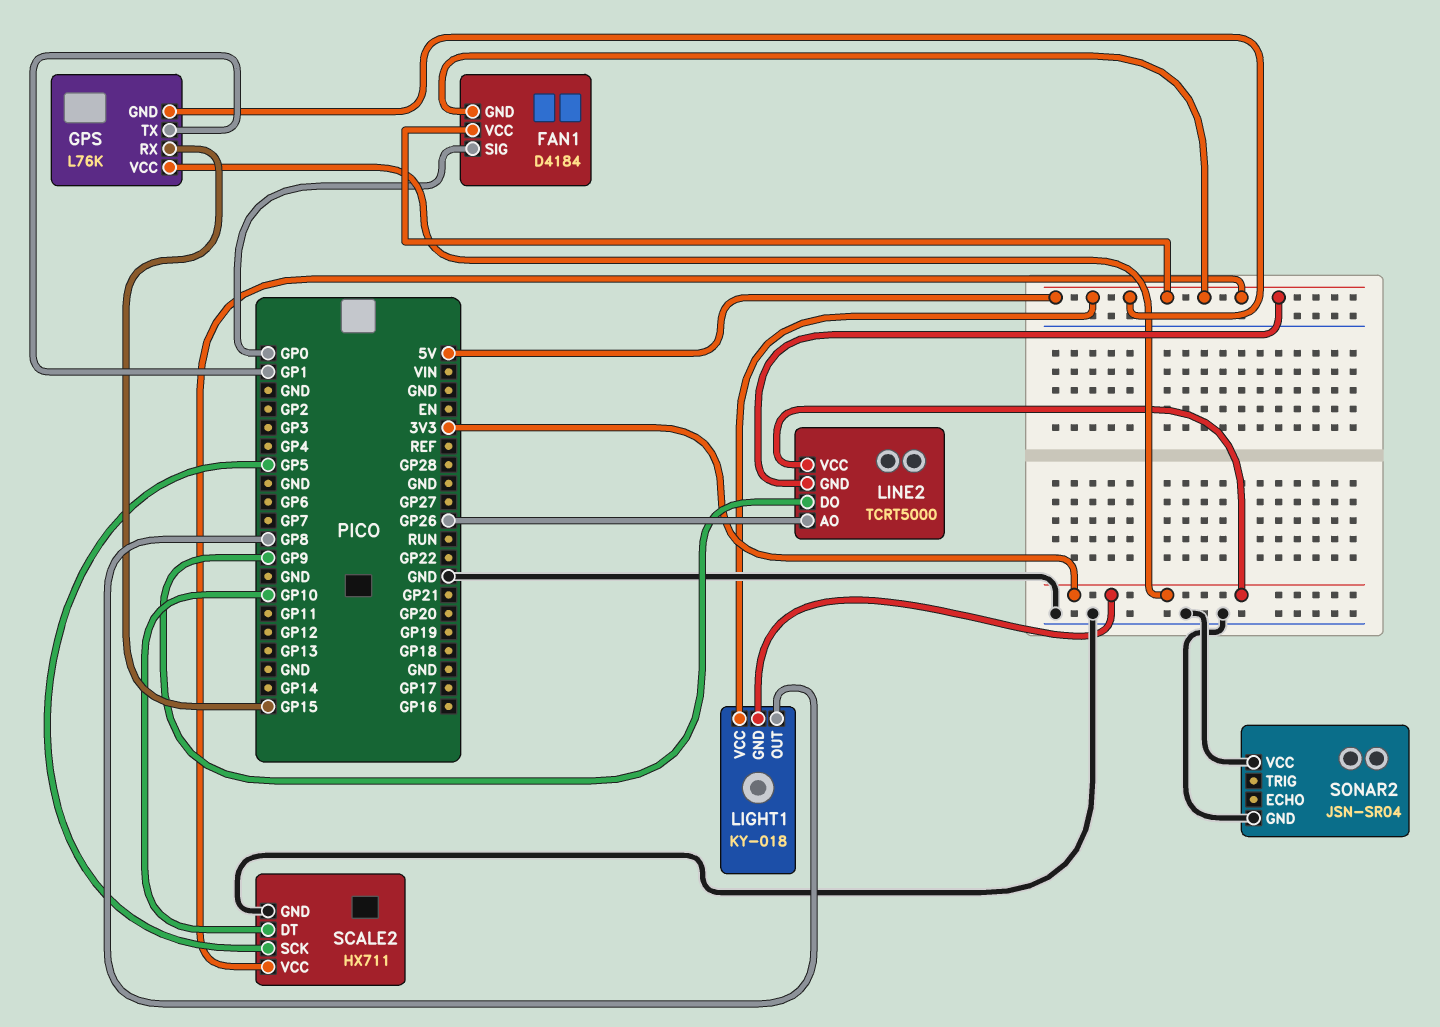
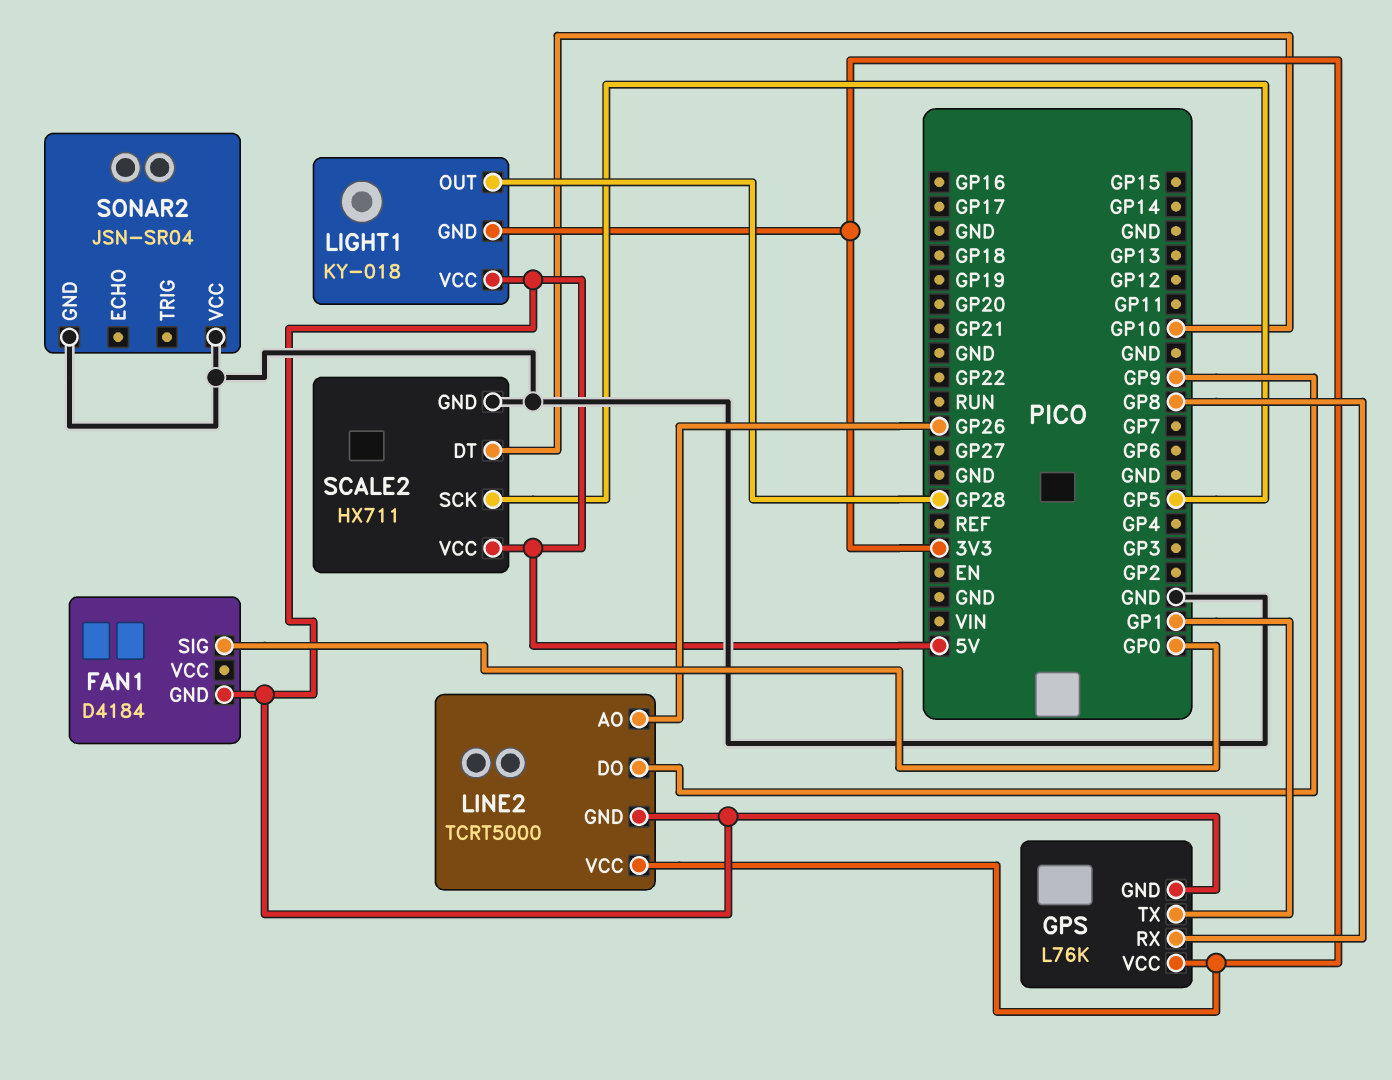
FAN1 pin VCC: 5V -> none
GPS pin RX: GP15 -> GP8
LIGHT1 pin OUT: GP8 -> GP28

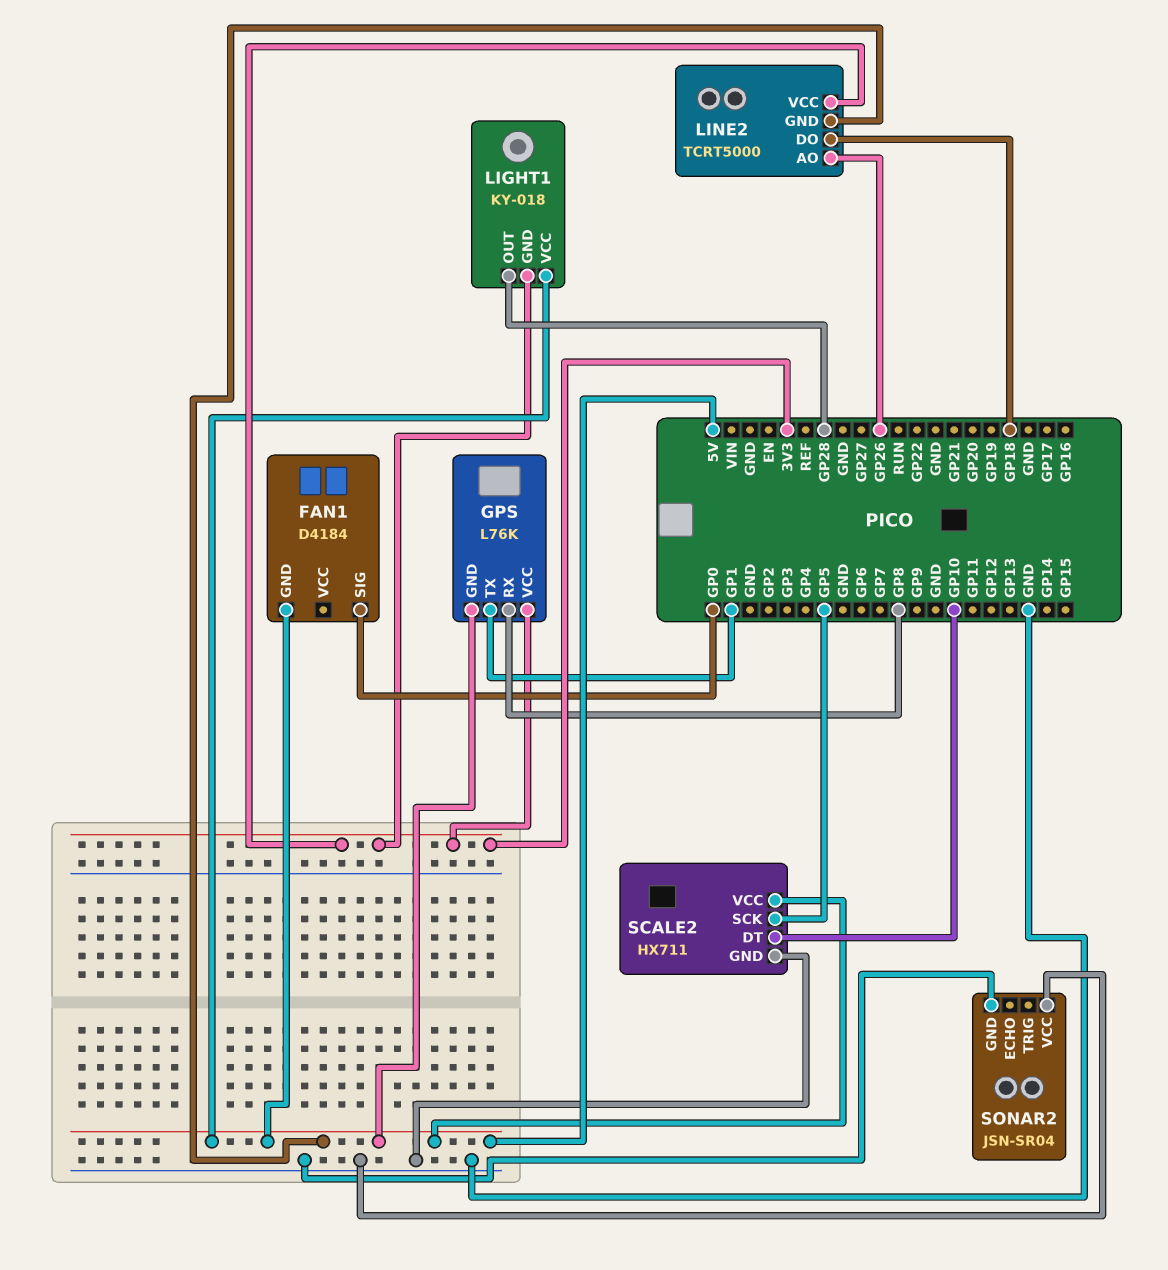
LINE2 pin DO: GP9 -> GP18

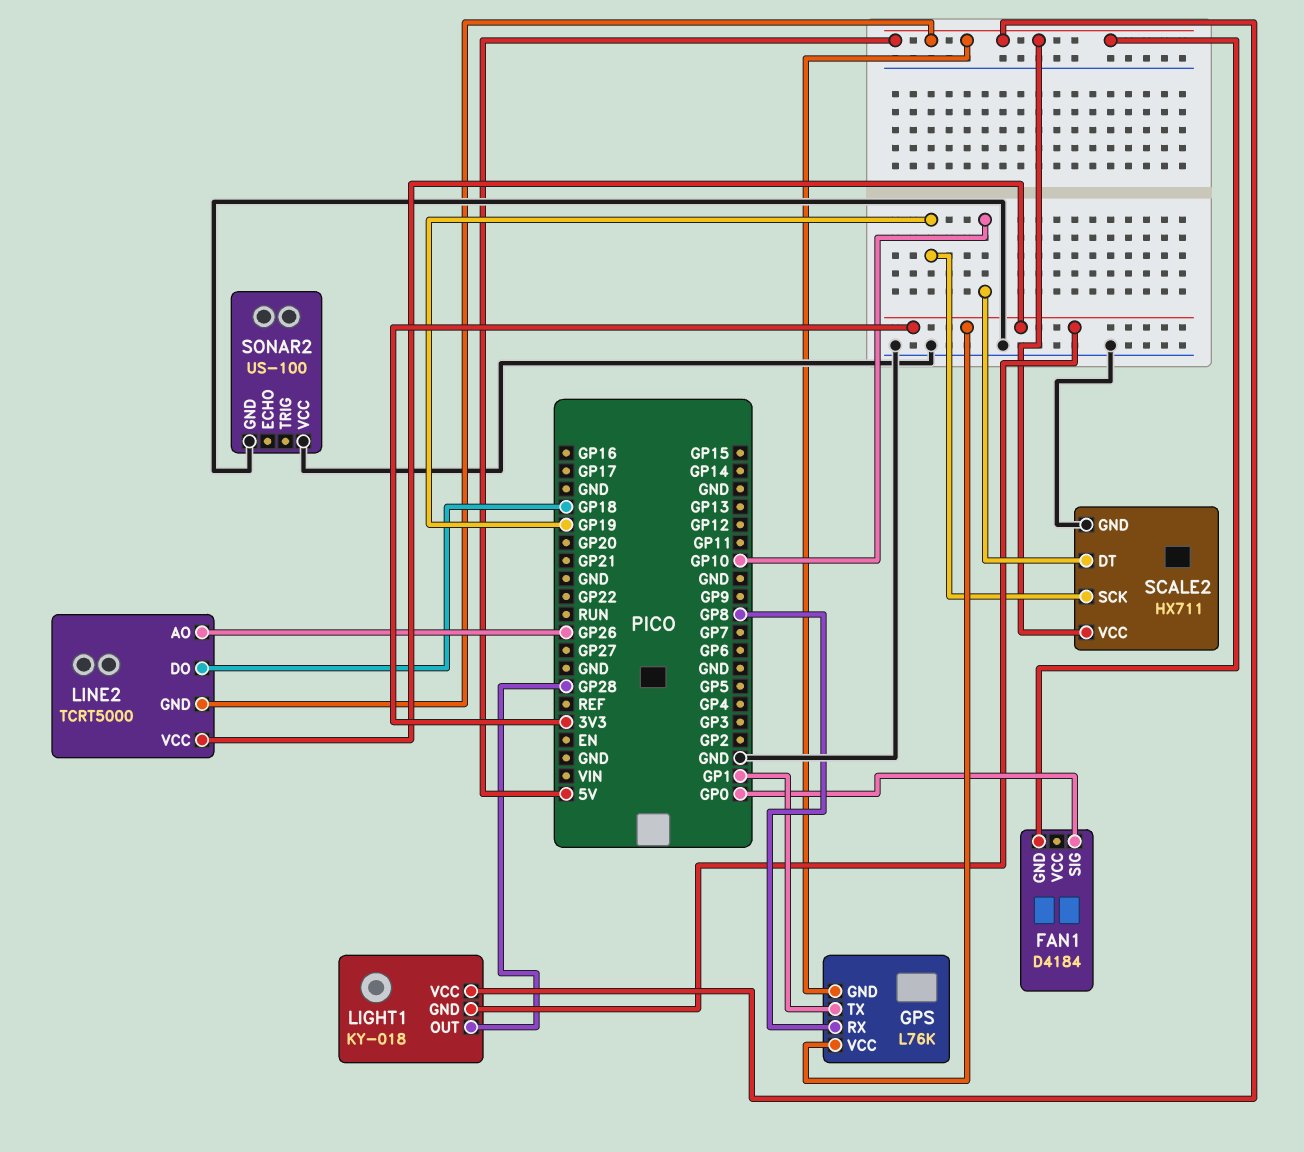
SCALE2 pin SCK: GP5 -> GP19
SONAR2: JSN-SR04 -> US-100

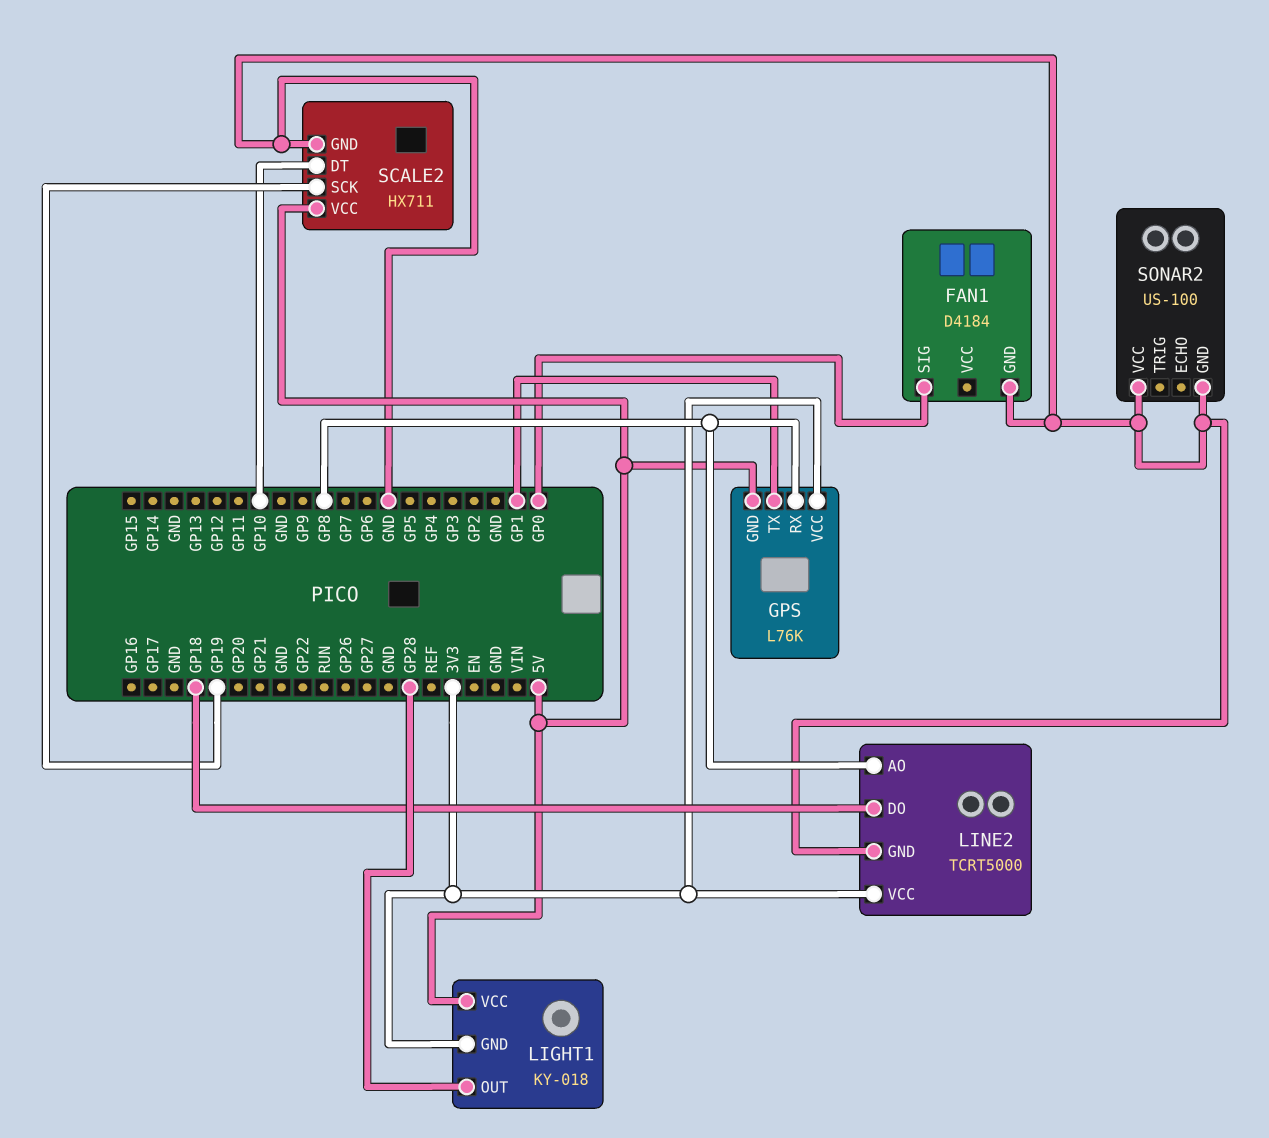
FAN1 pin GND: 5V -> GND
LINE2 pin AO: GP26 -> GP8
LINE2 pin GND: 5V -> GND

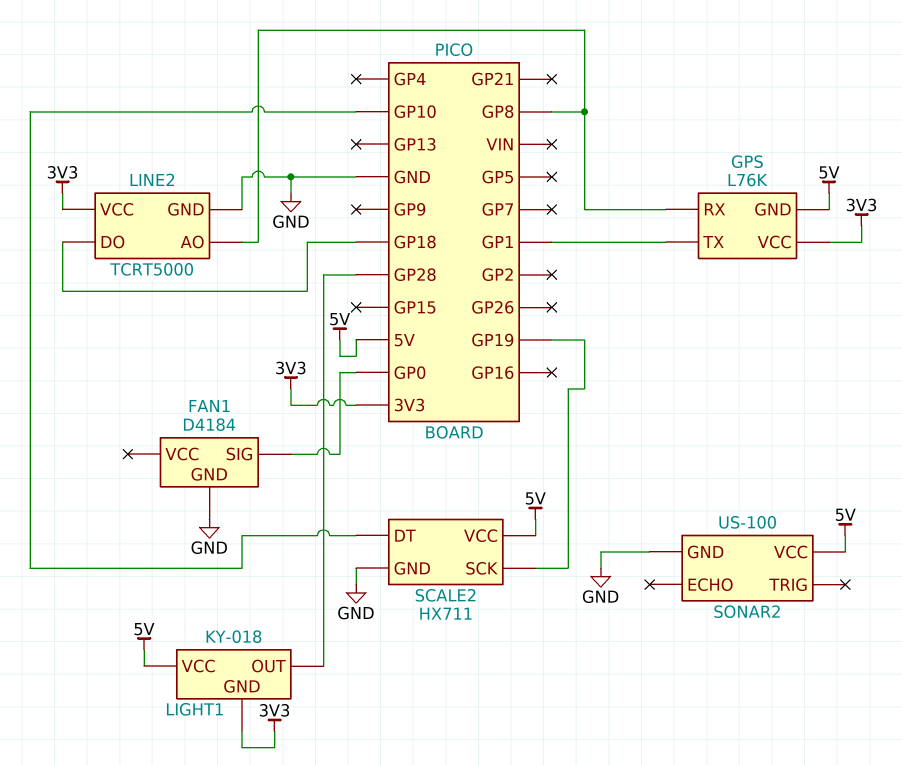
SONAR2 pin VCC: GND -> 5V

